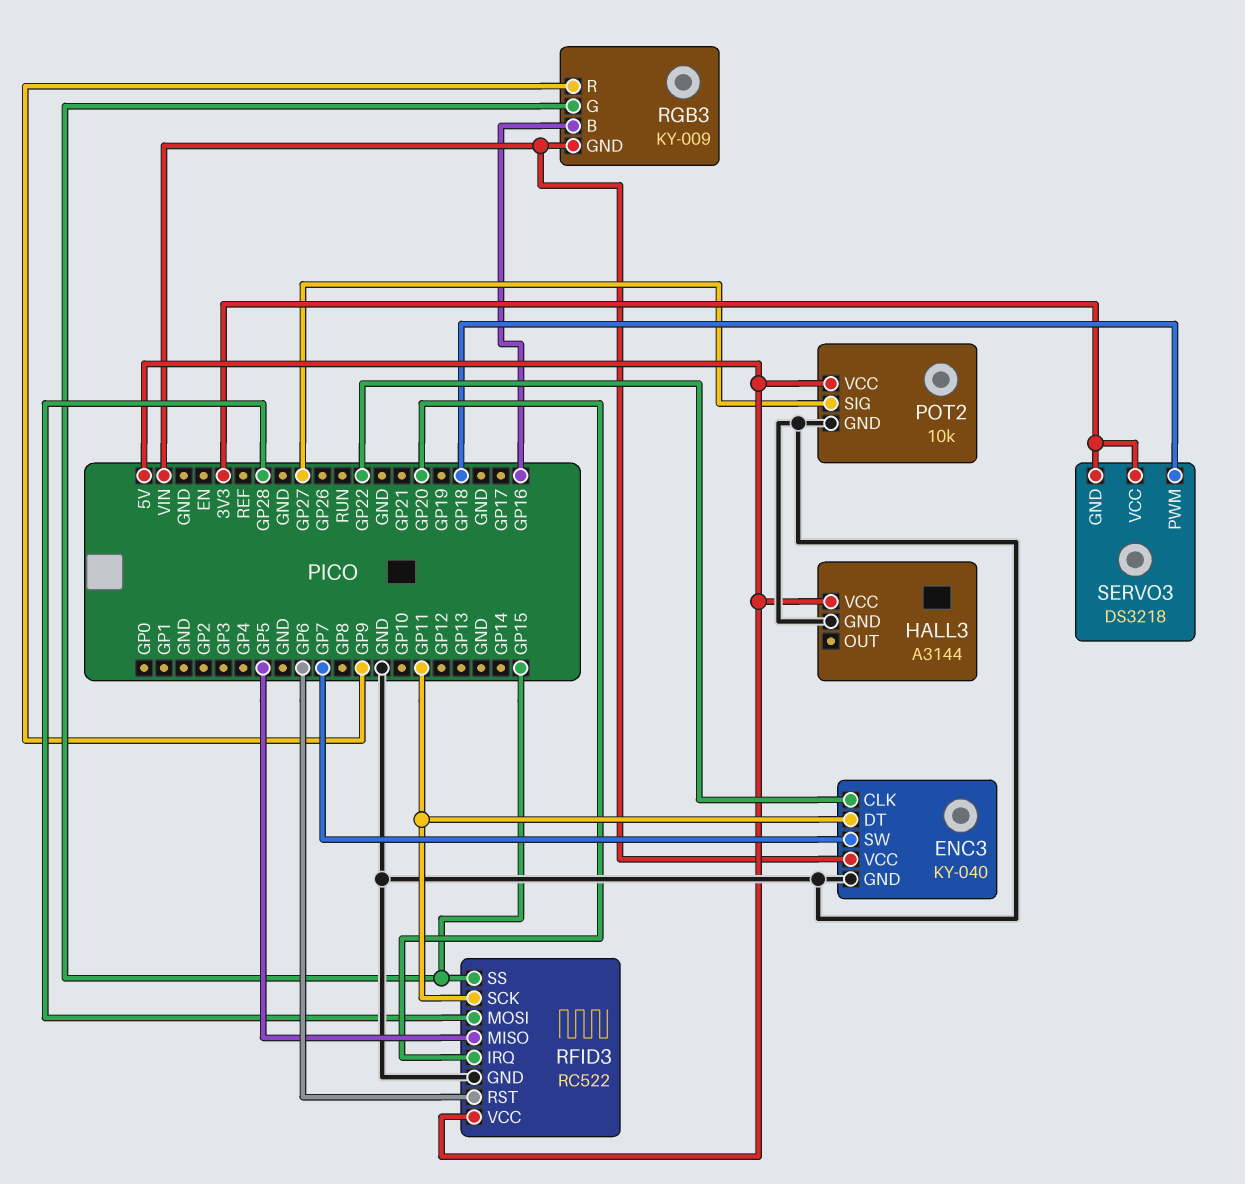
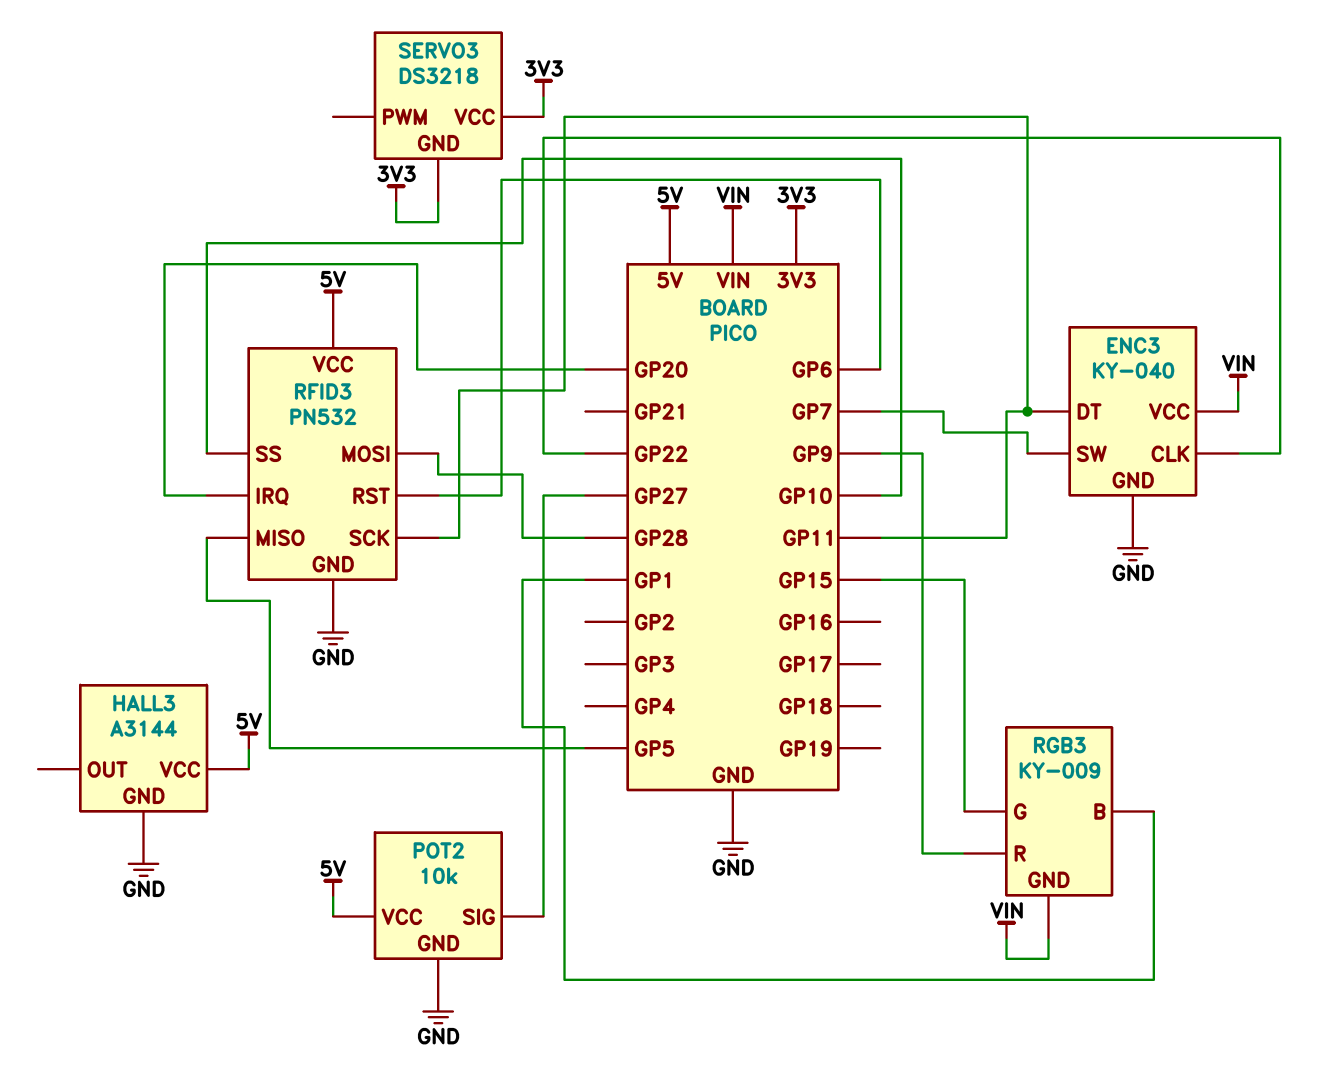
RFID3: RC522 -> PN532
RFID3 pin SS: GP15 -> GP10
RGB3 pin B: GP16 -> GP1
SERVO3 pin PWM: GP18 -> none

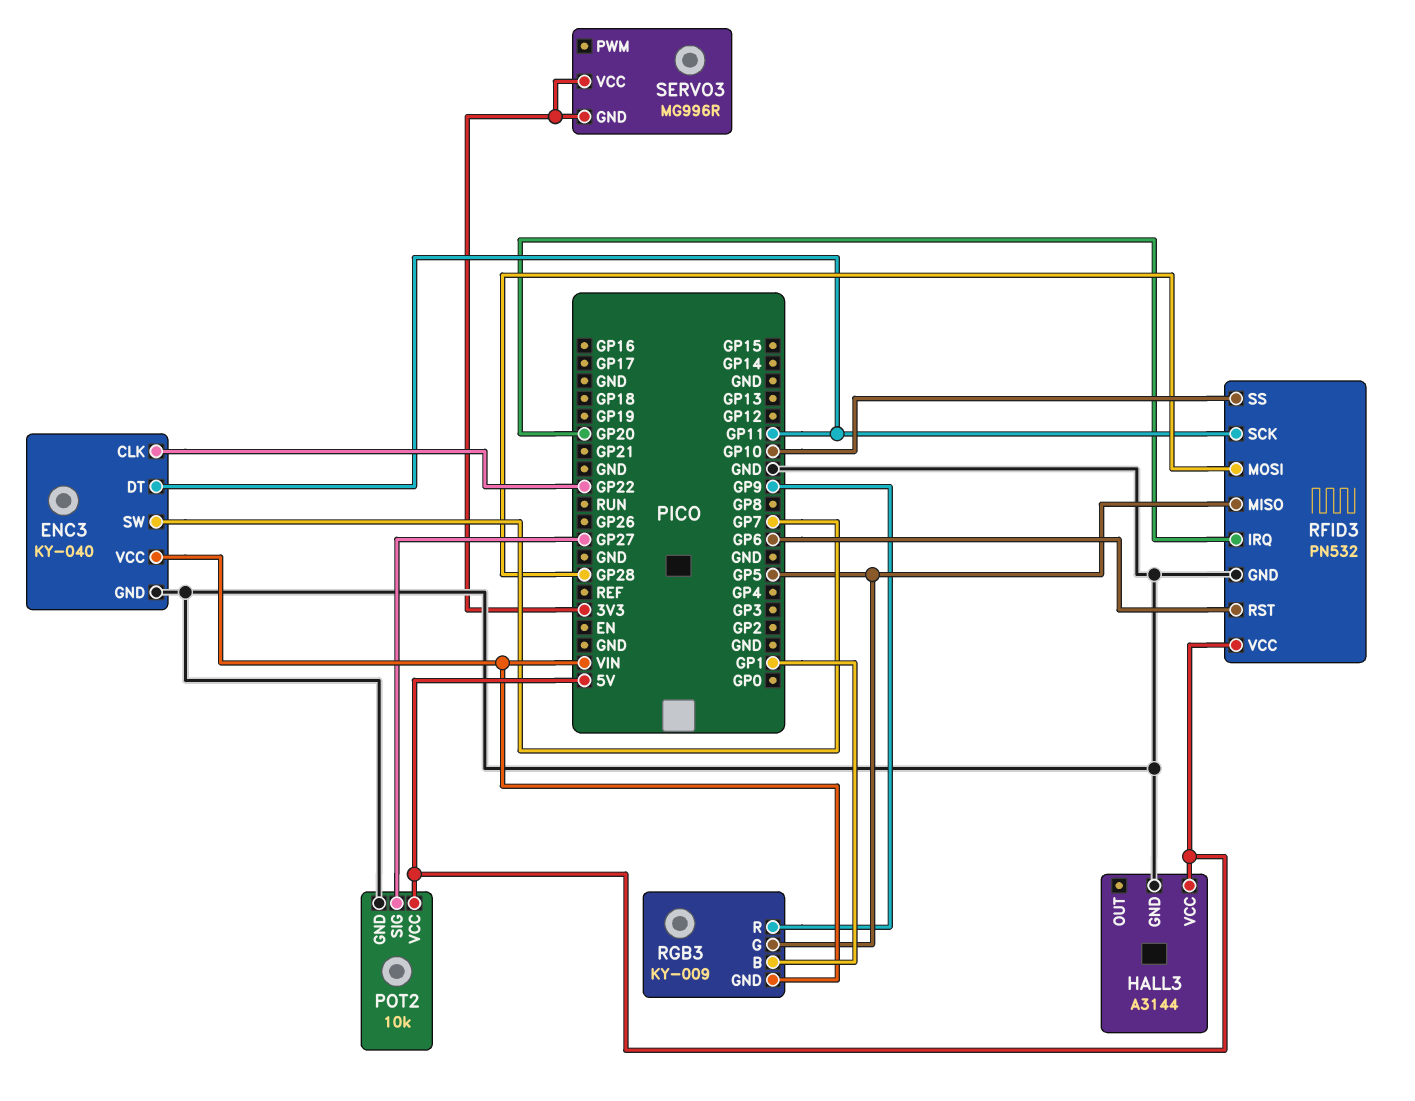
RGB3 pin G: GP15 -> GP5
SERVO3: DS3218 -> MG996R

